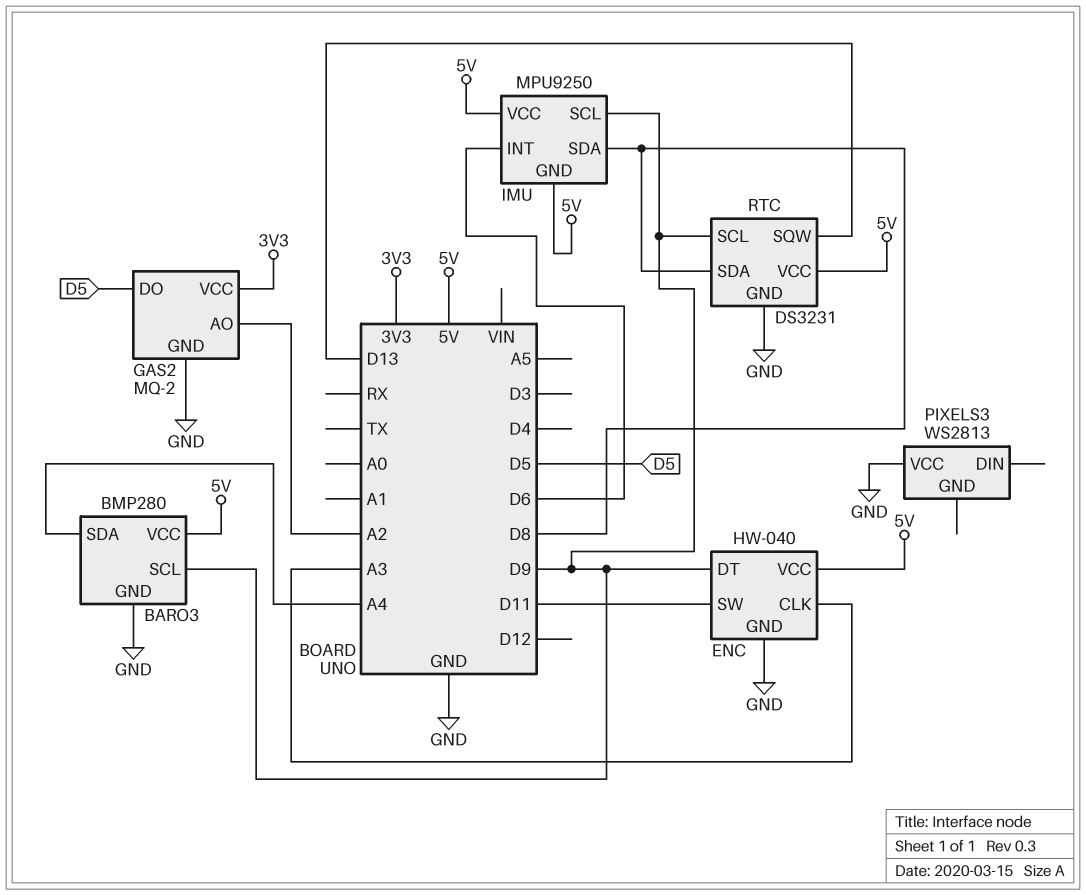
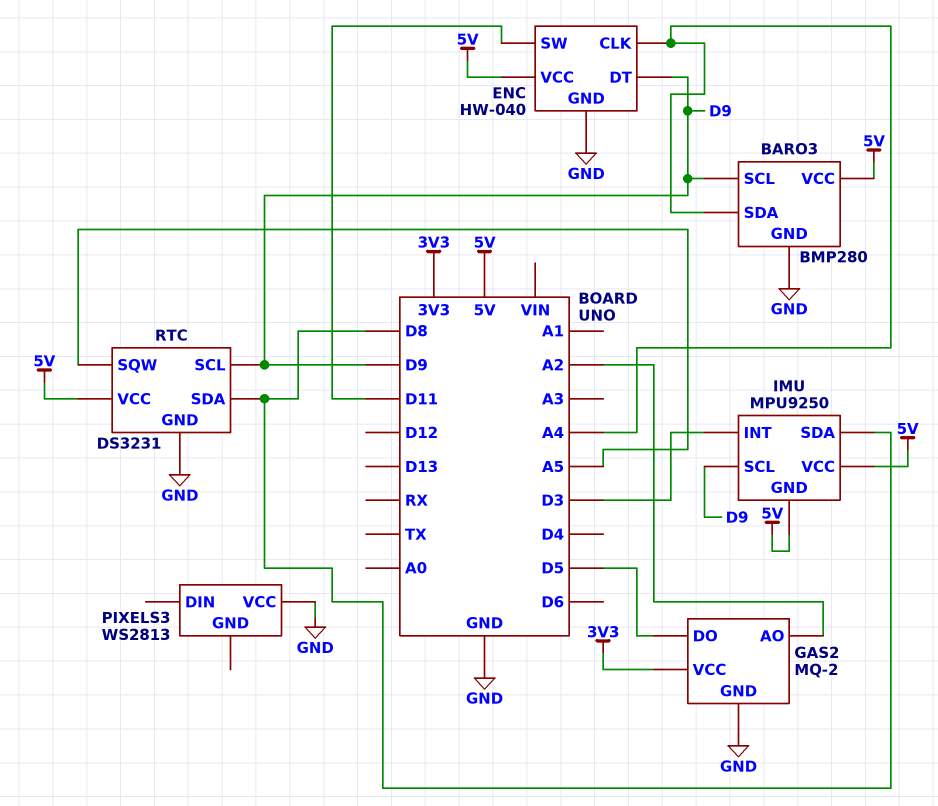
ENC pin CLK: A3 -> A4
IMU pin INT: D6 -> D3
RTC pin SQW: D13 -> A5

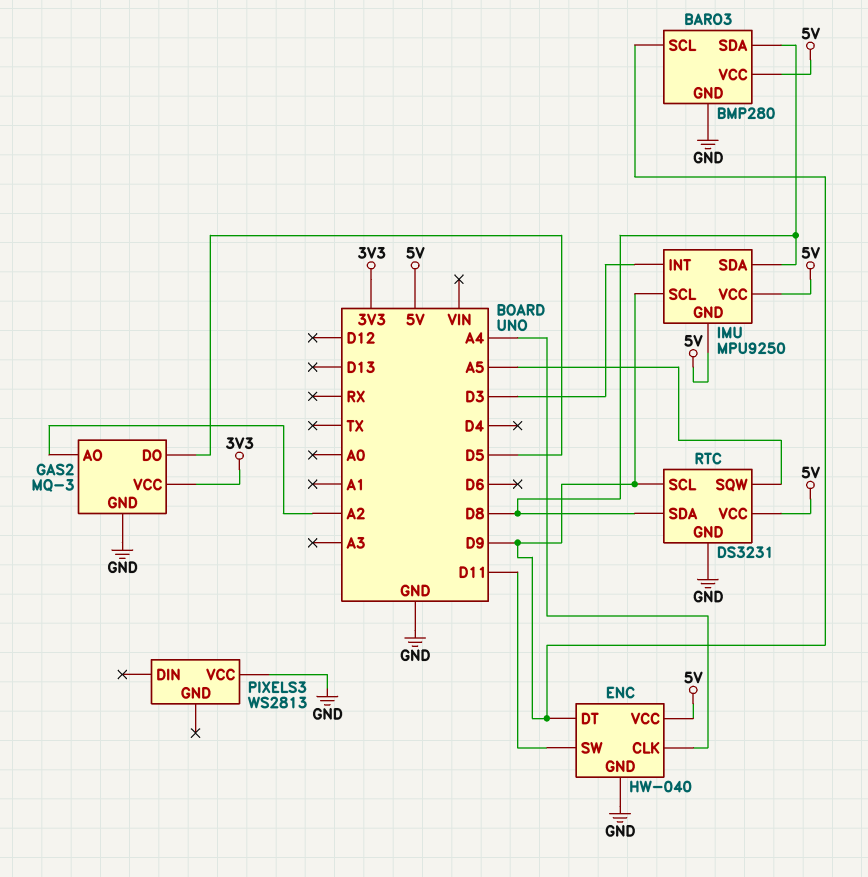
BARO3 pin SDA: A4 -> D8
GAS2: MQ-2 -> MQ-3

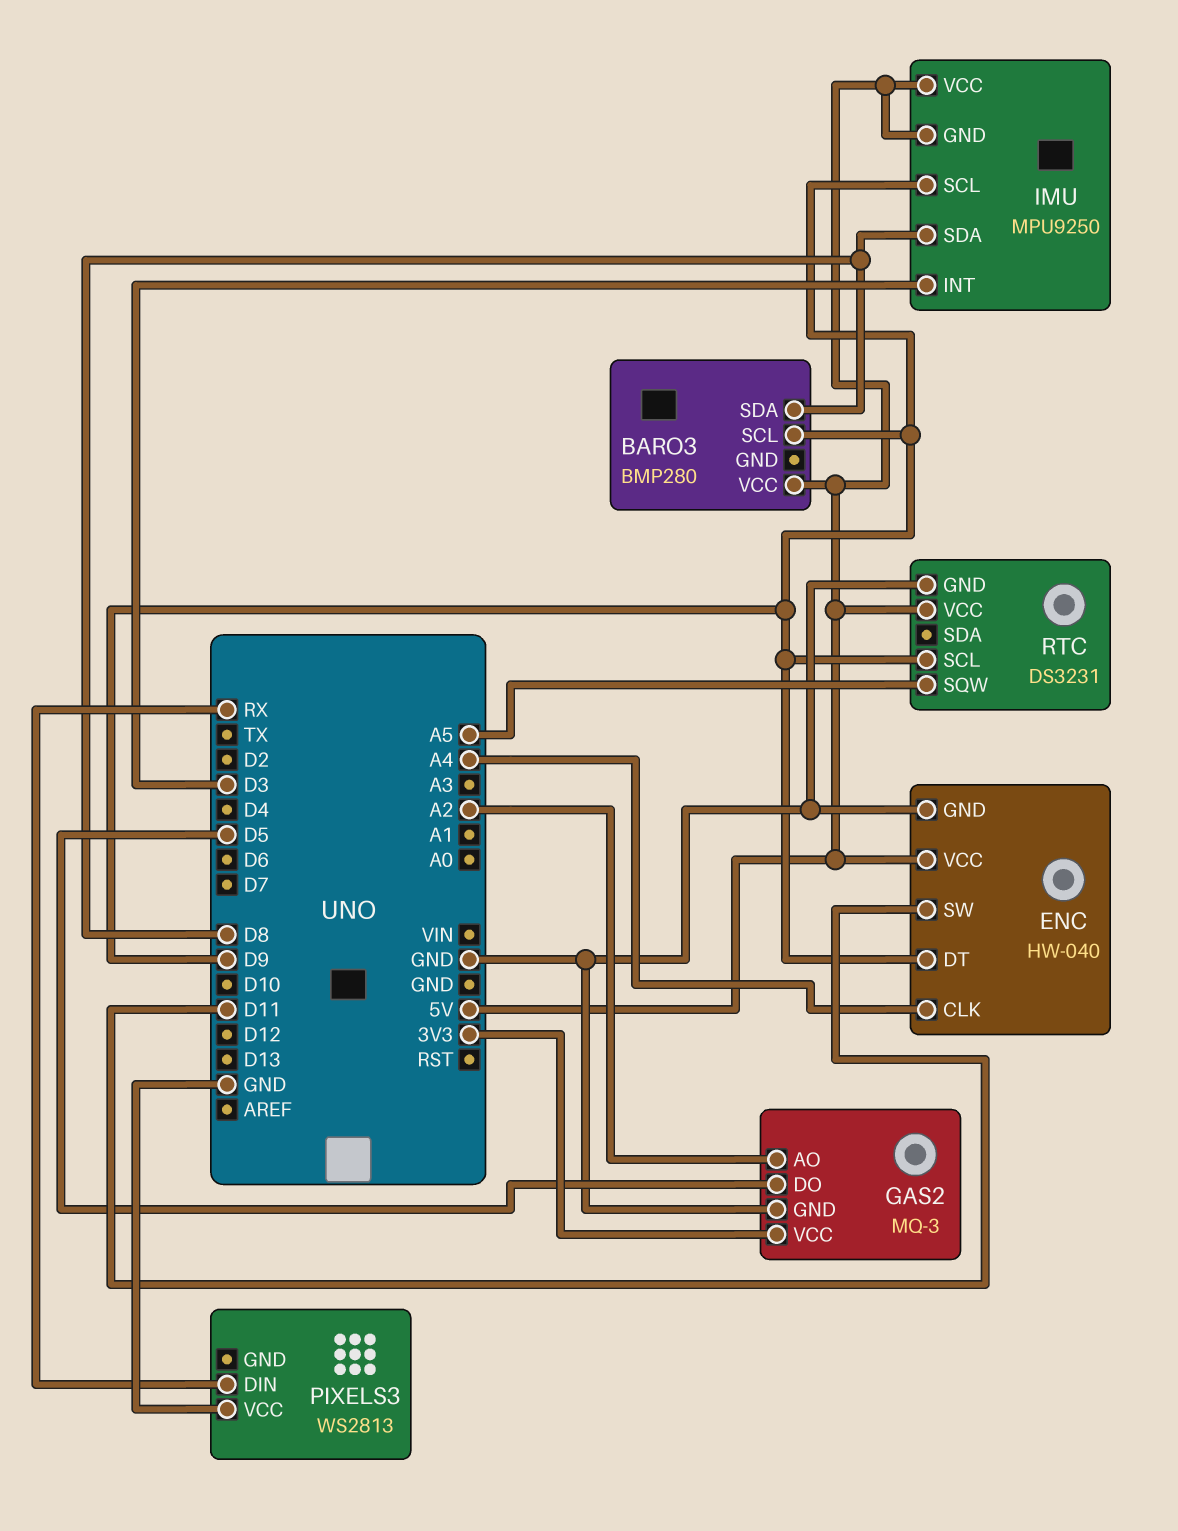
BARO3 pin GND: GND -> none
PIXELS3 pin DIN: none -> RX
RTC pin SDA: D8 -> none

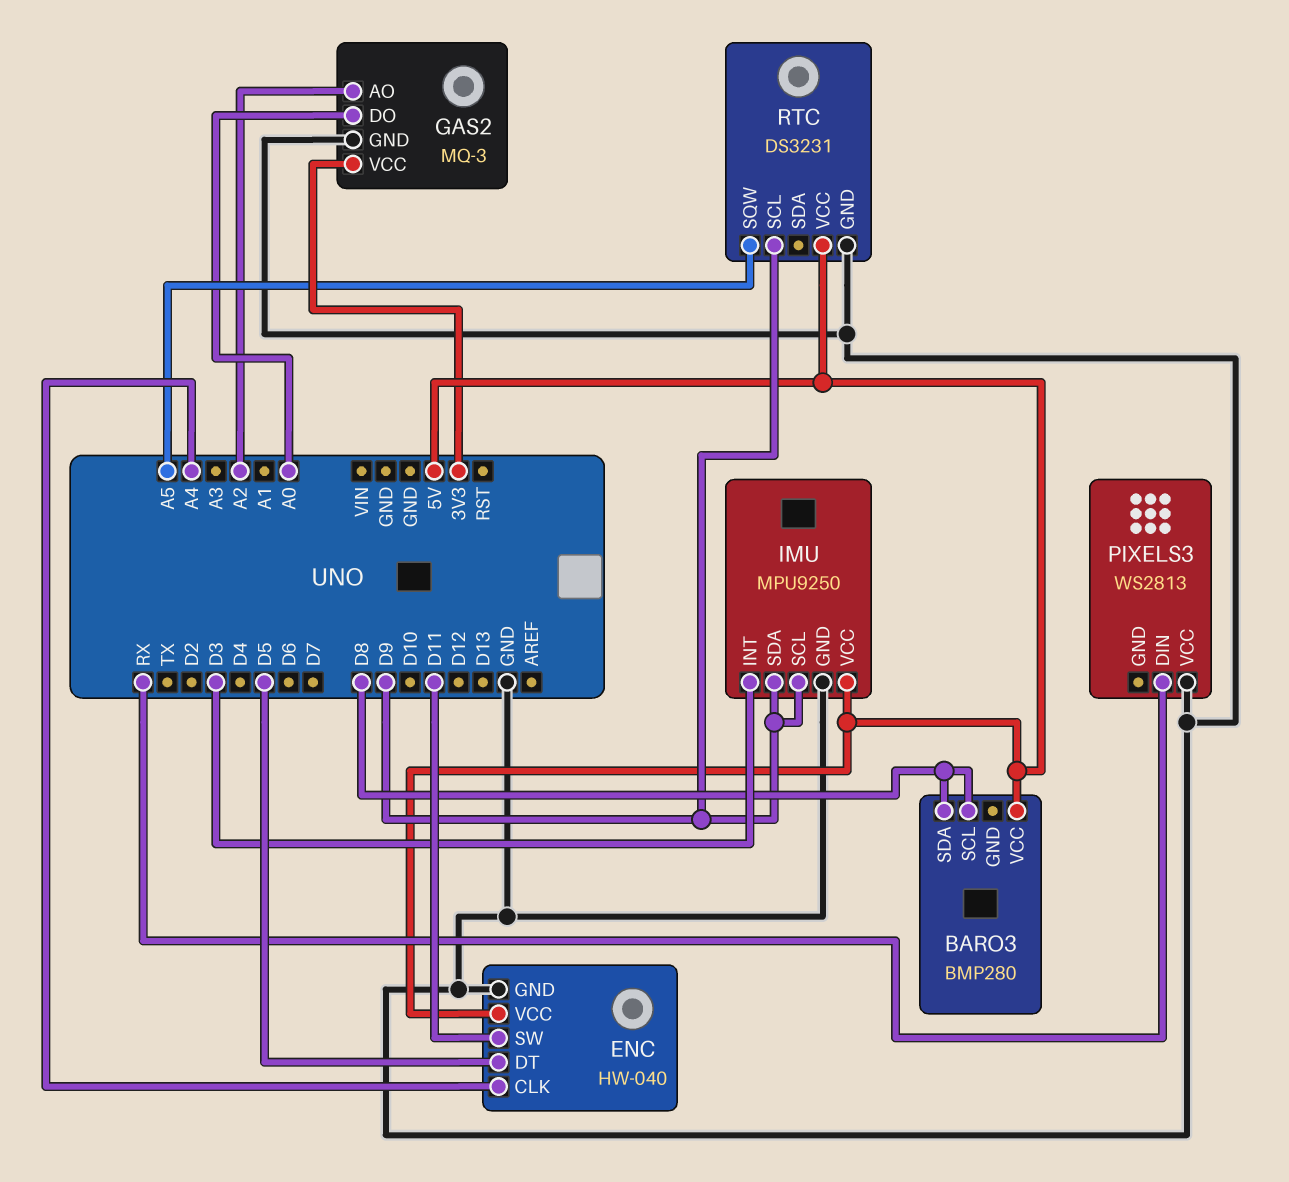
BARO3 pin SCL: D9 -> D8
ENC pin DT: D9 -> D5
GAS2 pin DO: D5 -> A0
IMU pin GND: 5V -> GND
IMU pin SDA: D8 -> D9

